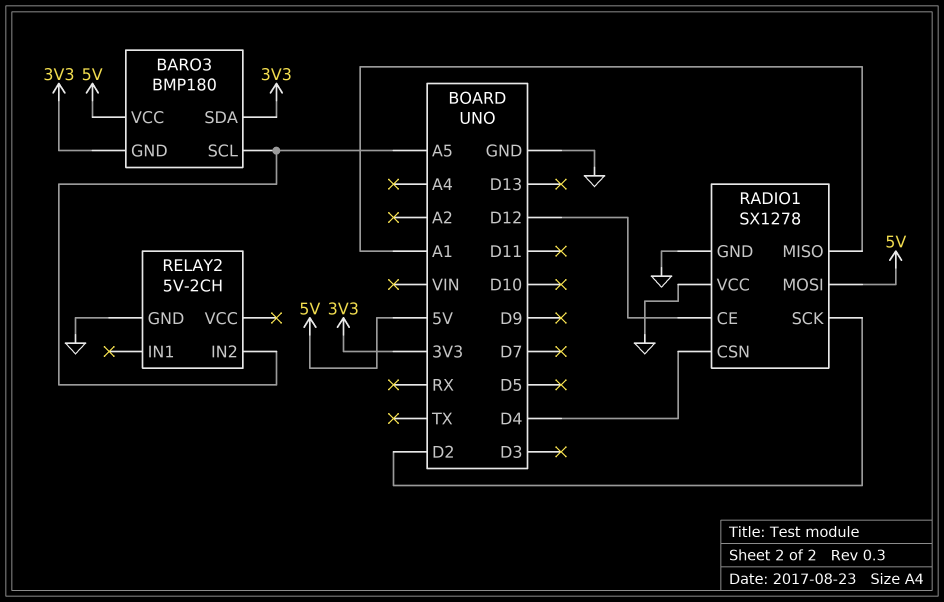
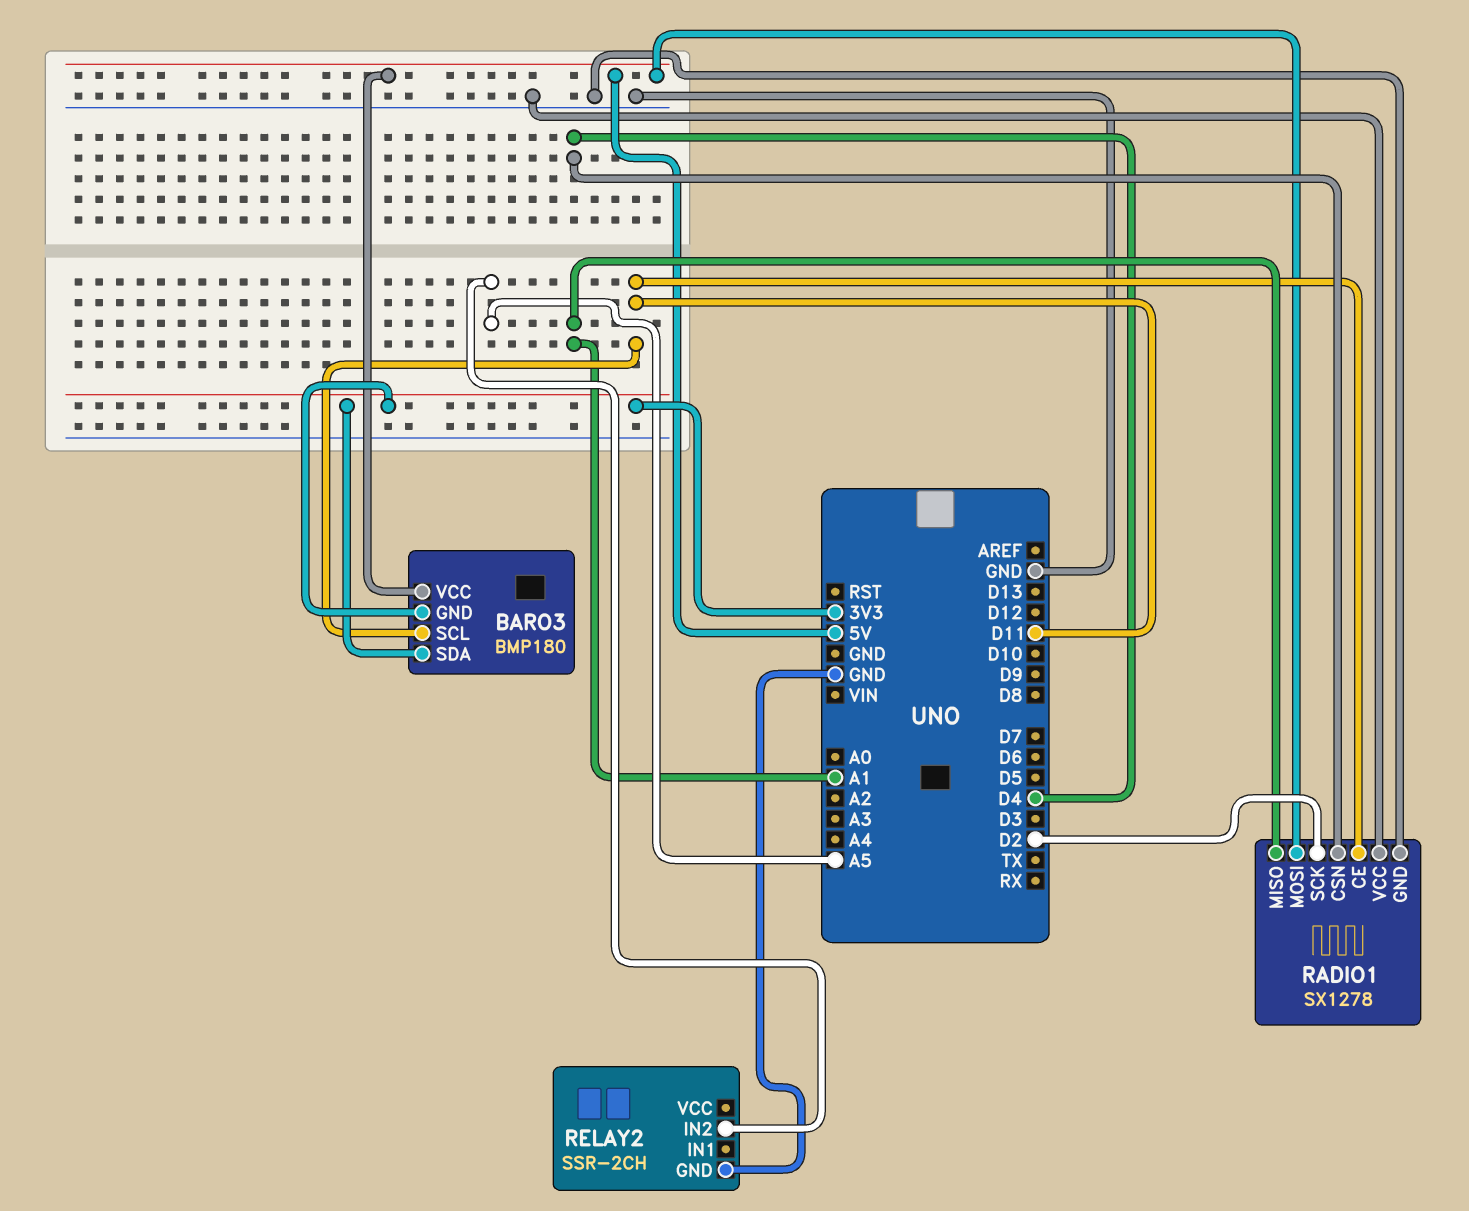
BARO3 pin SCL: A5 -> D11
RADIO1 pin CE: D12 -> D11
RELAY2: 5V-2CH -> SSR-2CH

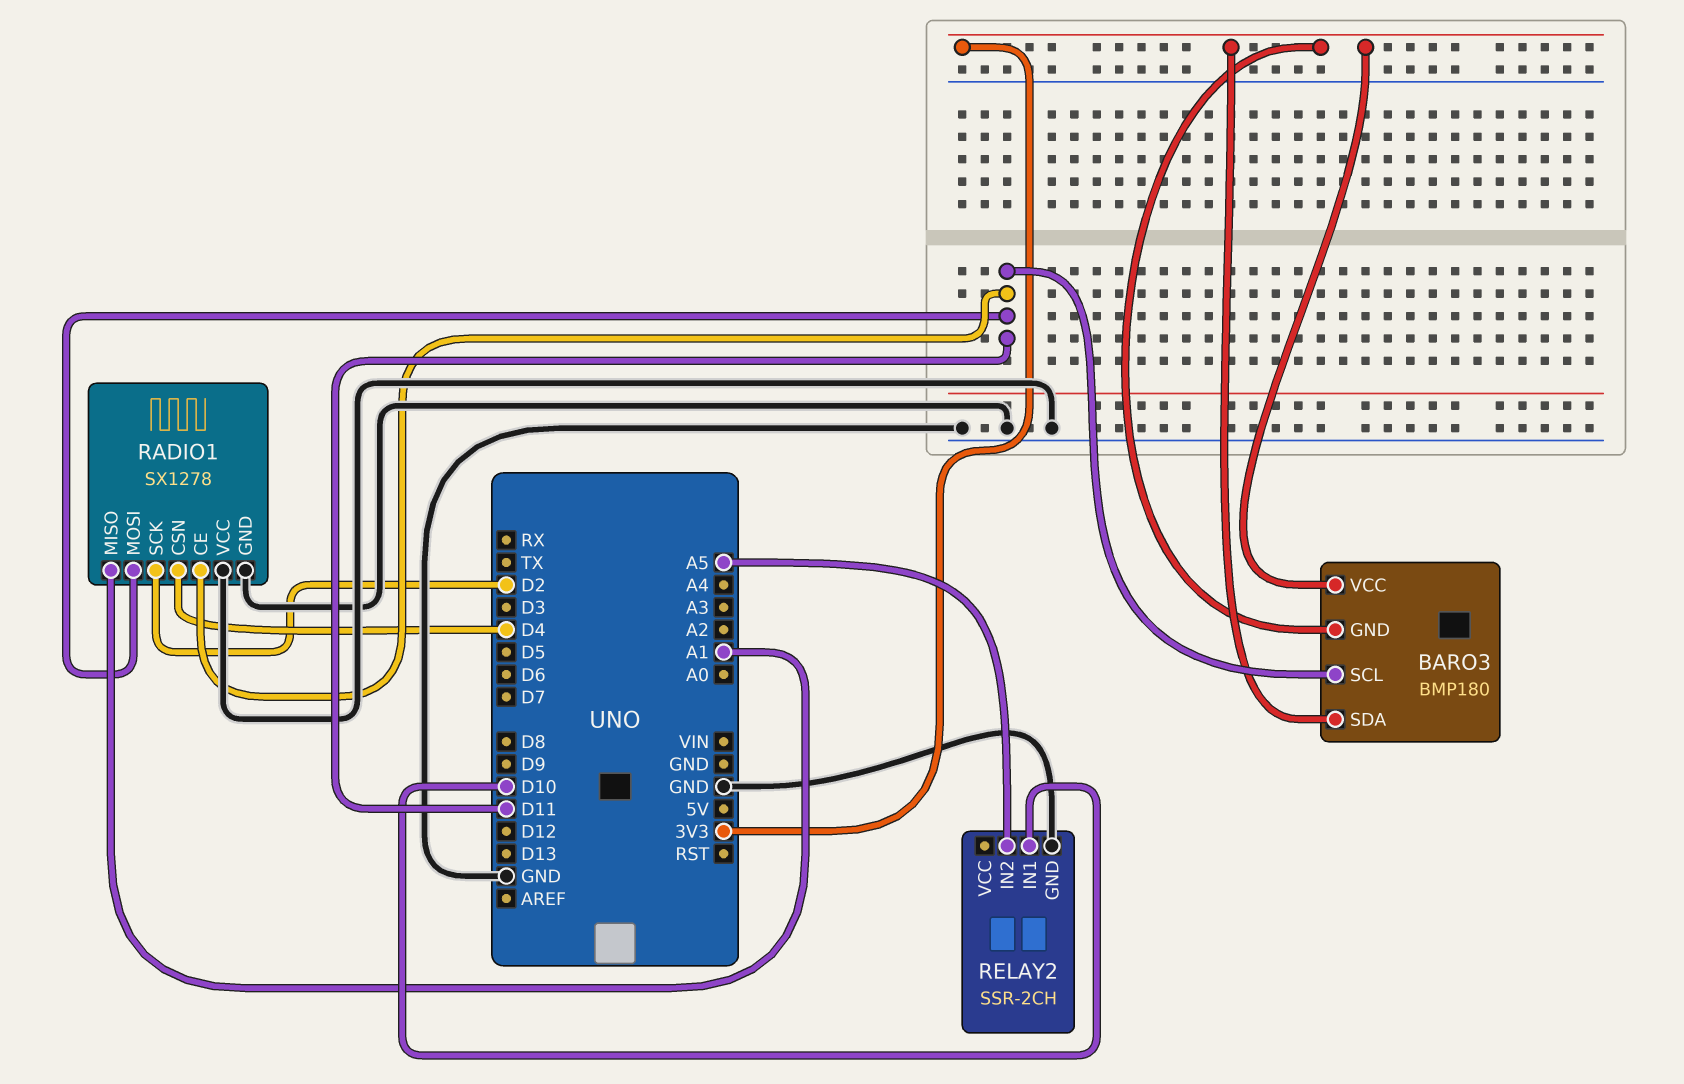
BARO3 pin VCC: 5V -> 3V3
RADIO1 pin MOSI: 5V -> D11
RELAY2 pin IN1: none -> D10

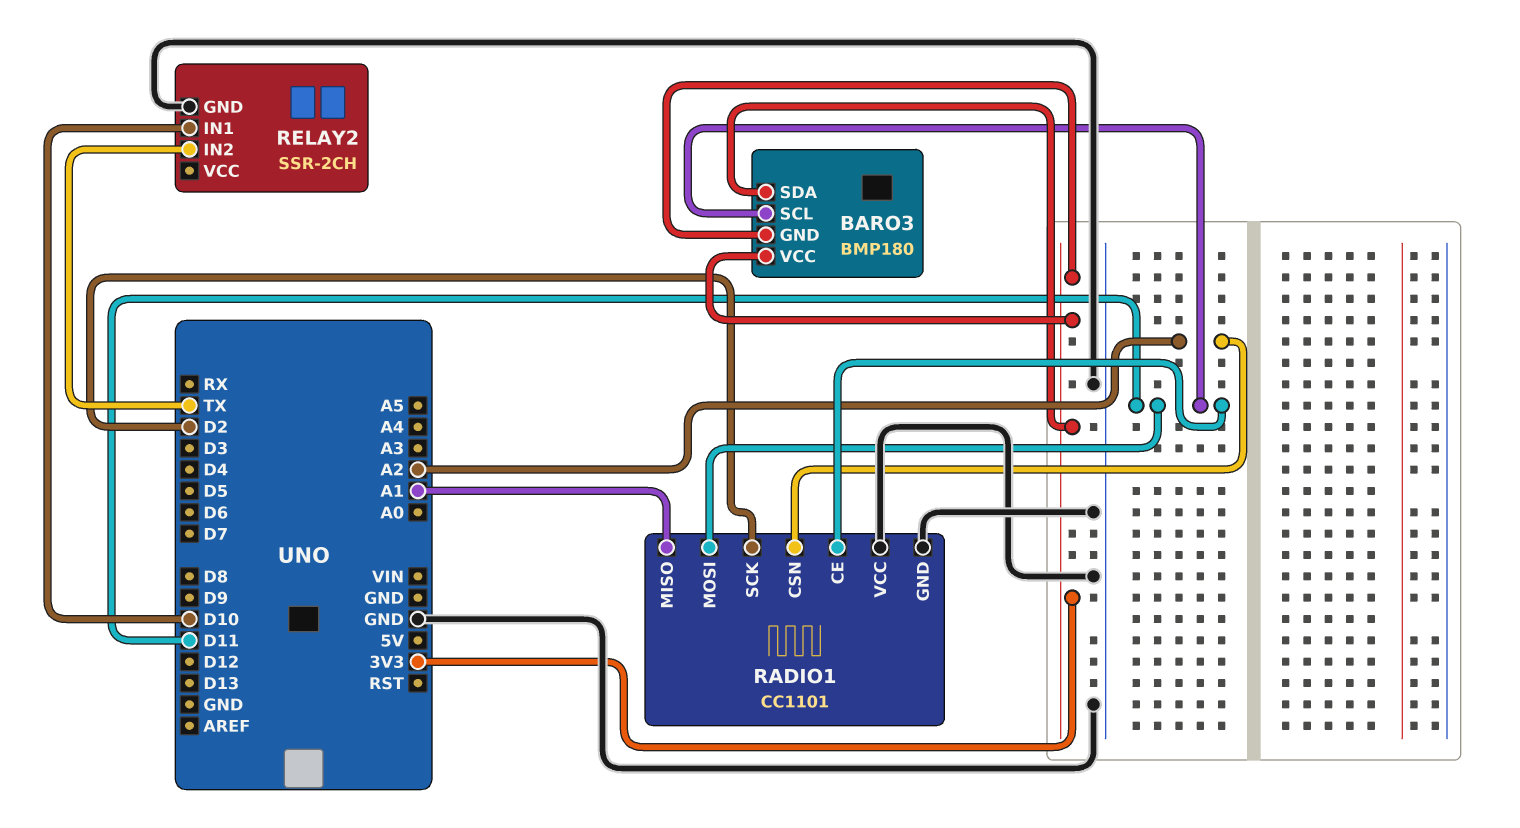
RADIO1: SX1278 -> CC1101
RADIO1 pin CSN: D4 -> A2
RELAY2 pin IN2: A5 -> TX

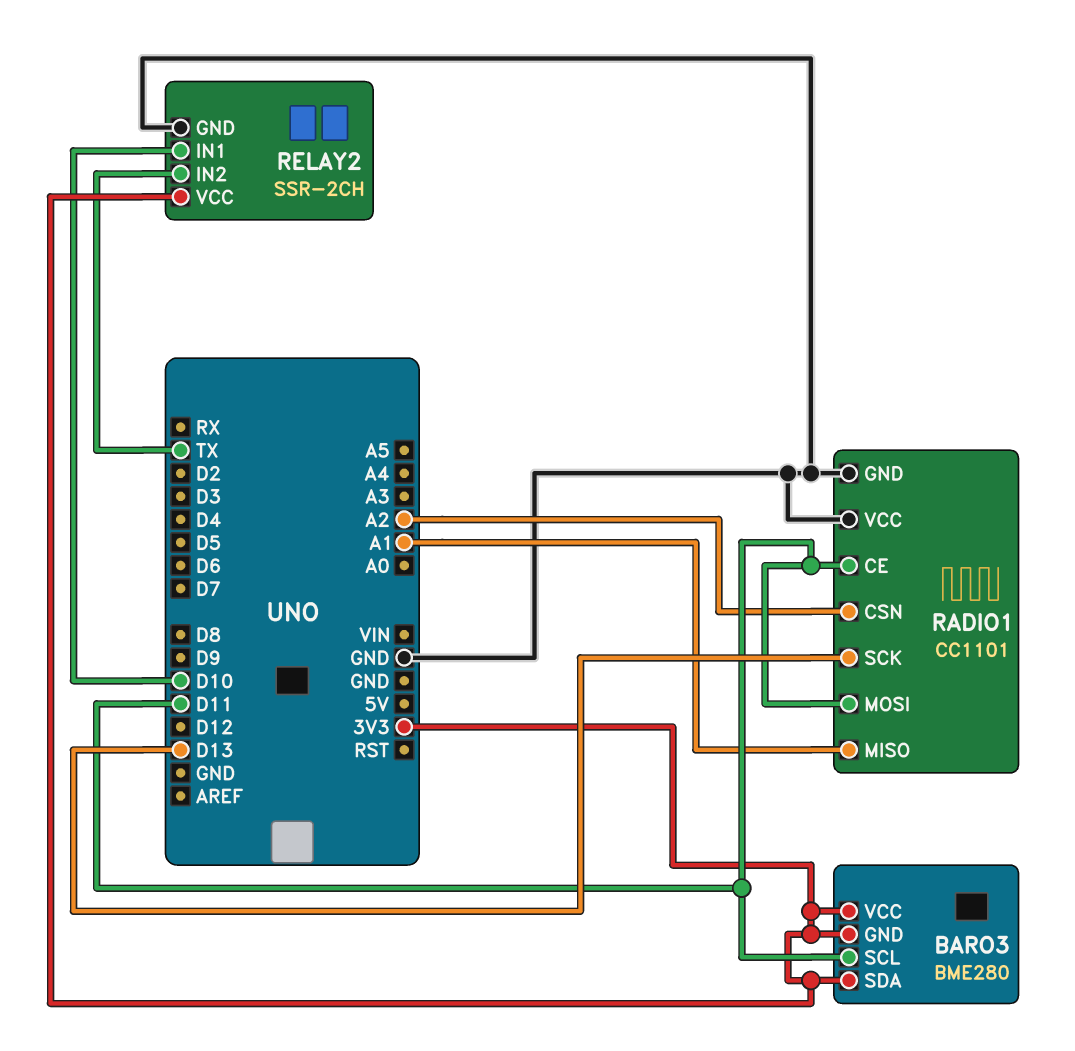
BARO3: BMP180 -> BME280
RADIO1 pin SCK: D2 -> D13
RELAY2 pin VCC: none -> 3V3

